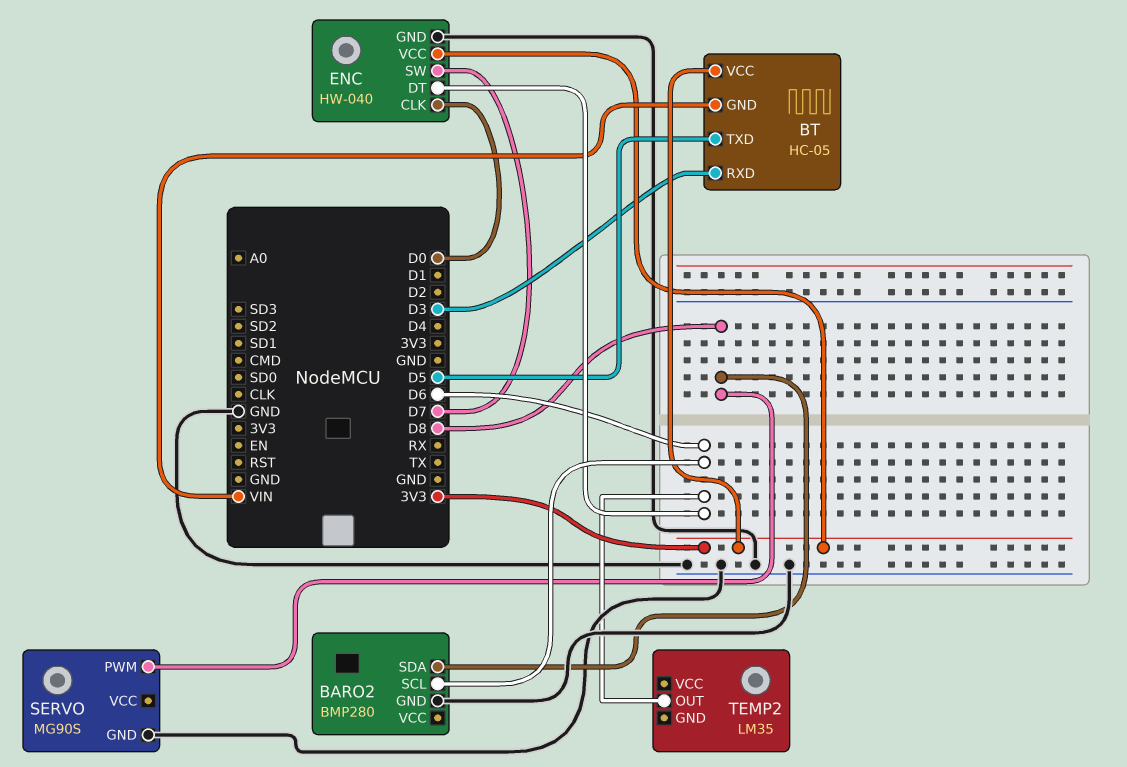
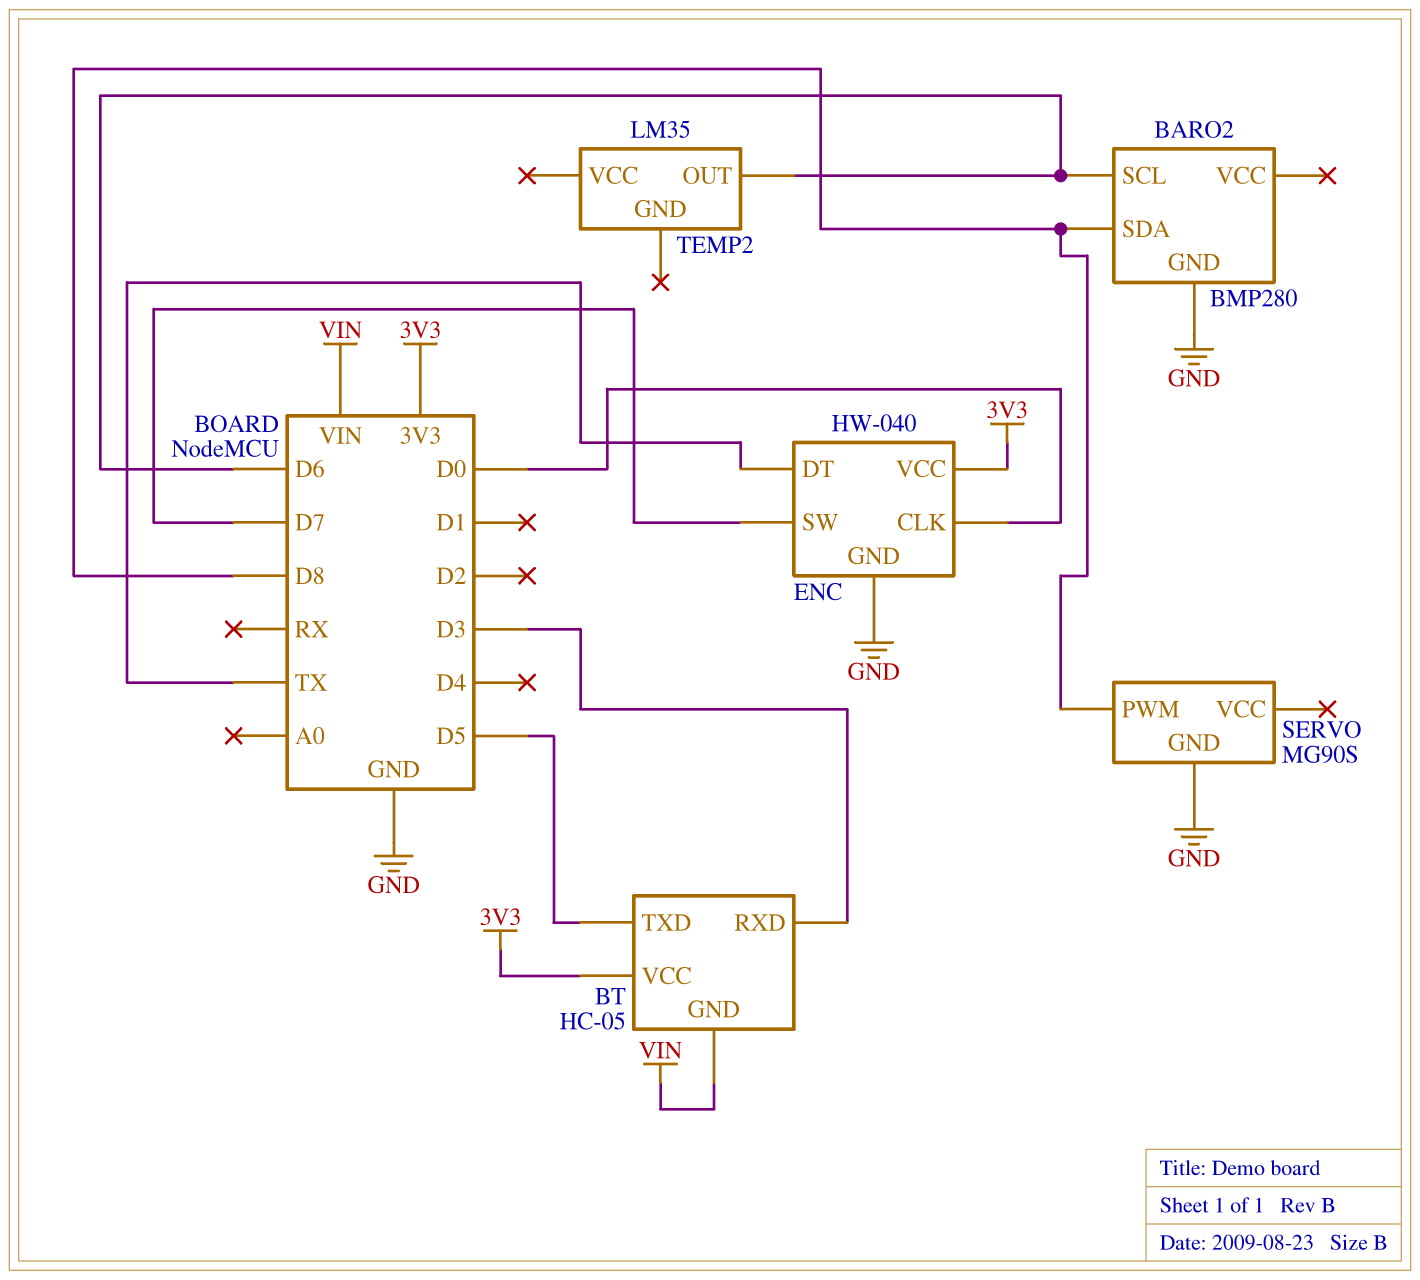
ENC pin DT: D6 -> TX

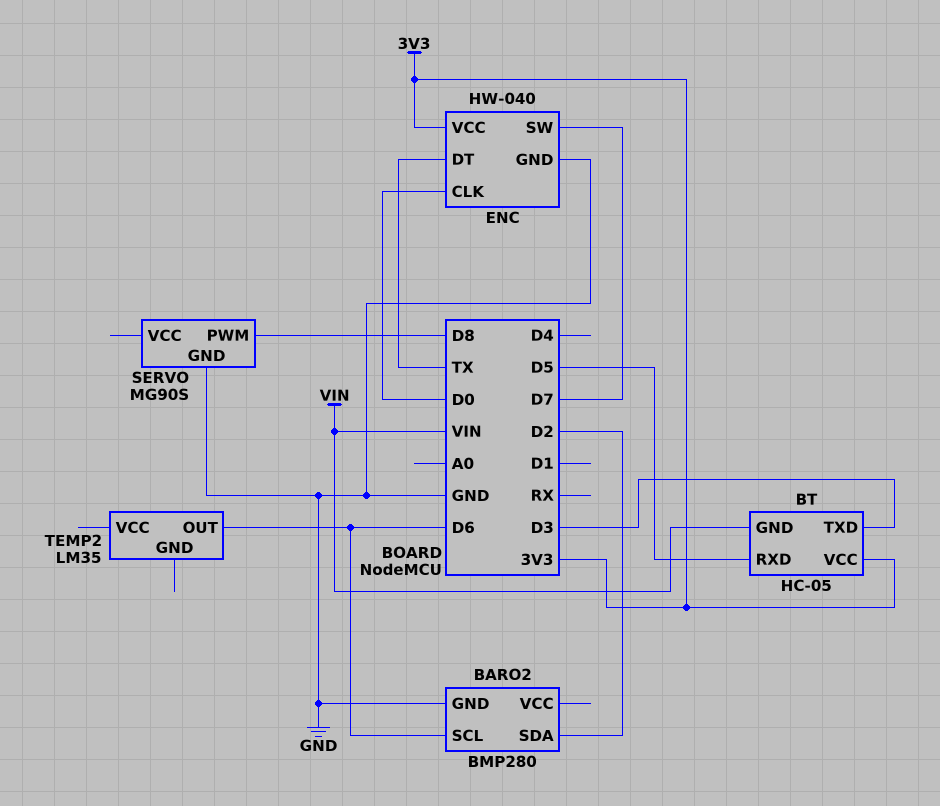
BARO2 pin SDA: D8 -> D2
BT pin RXD: D3 -> D5
BT pin TXD: D5 -> D3

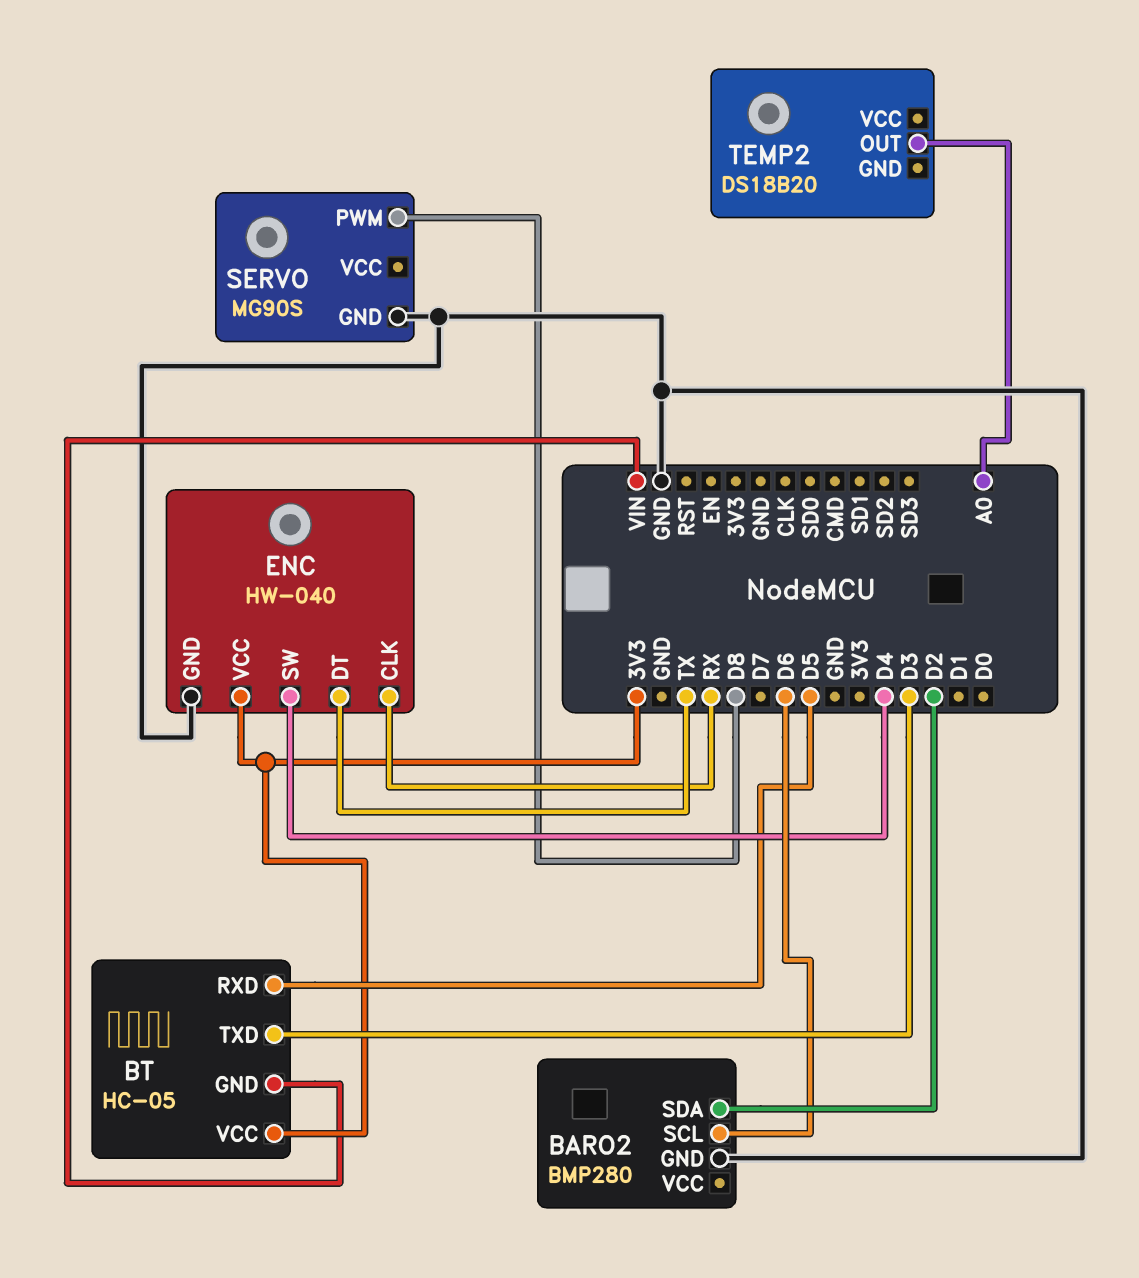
ENC pin CLK: D0 -> RX
ENC pin SW: D7 -> D4
TEMP2: LM35 -> DS18B20
TEMP2 pin OUT: D6 -> A0

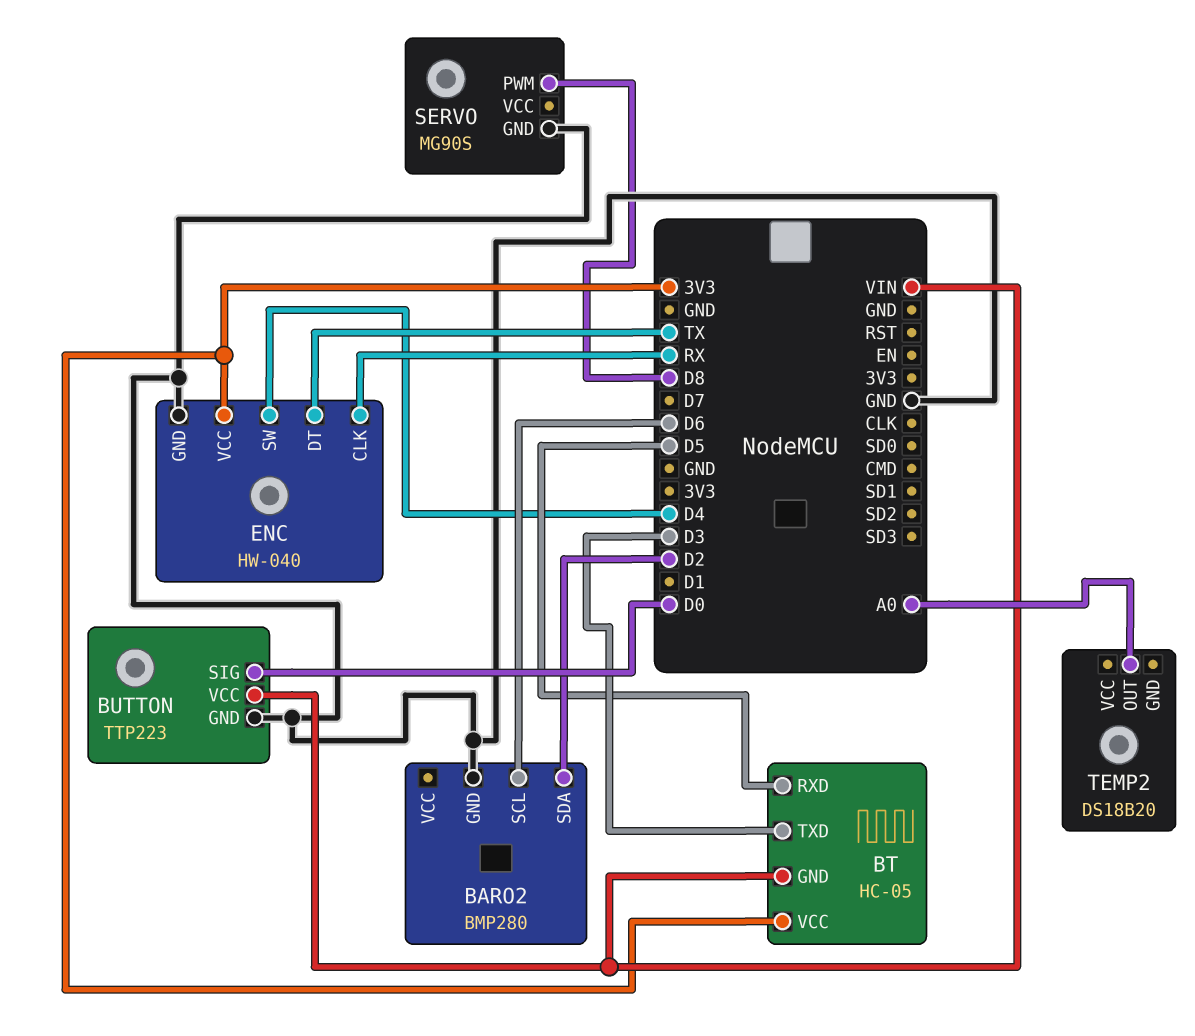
BUTTON: none -> TTP223
BUTTON pin GND: none -> GND
BUTTON pin SIG: none -> D0
BUTTON pin VCC: none -> VIN

